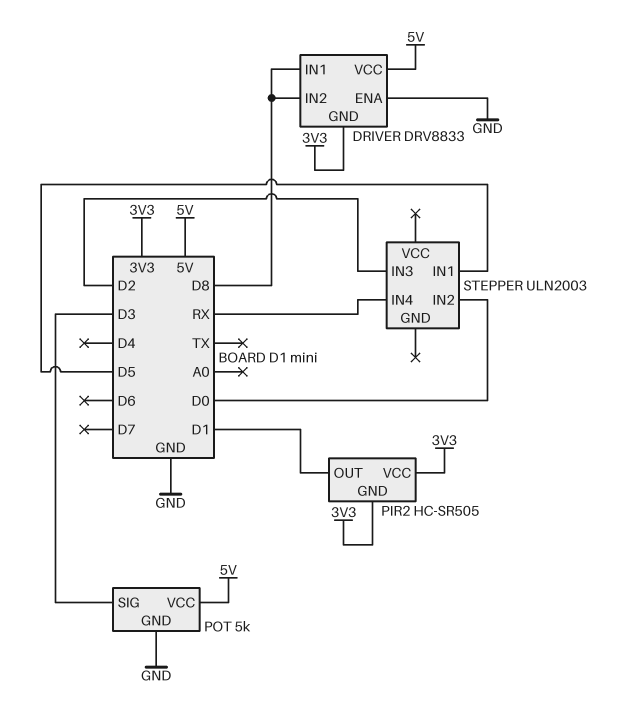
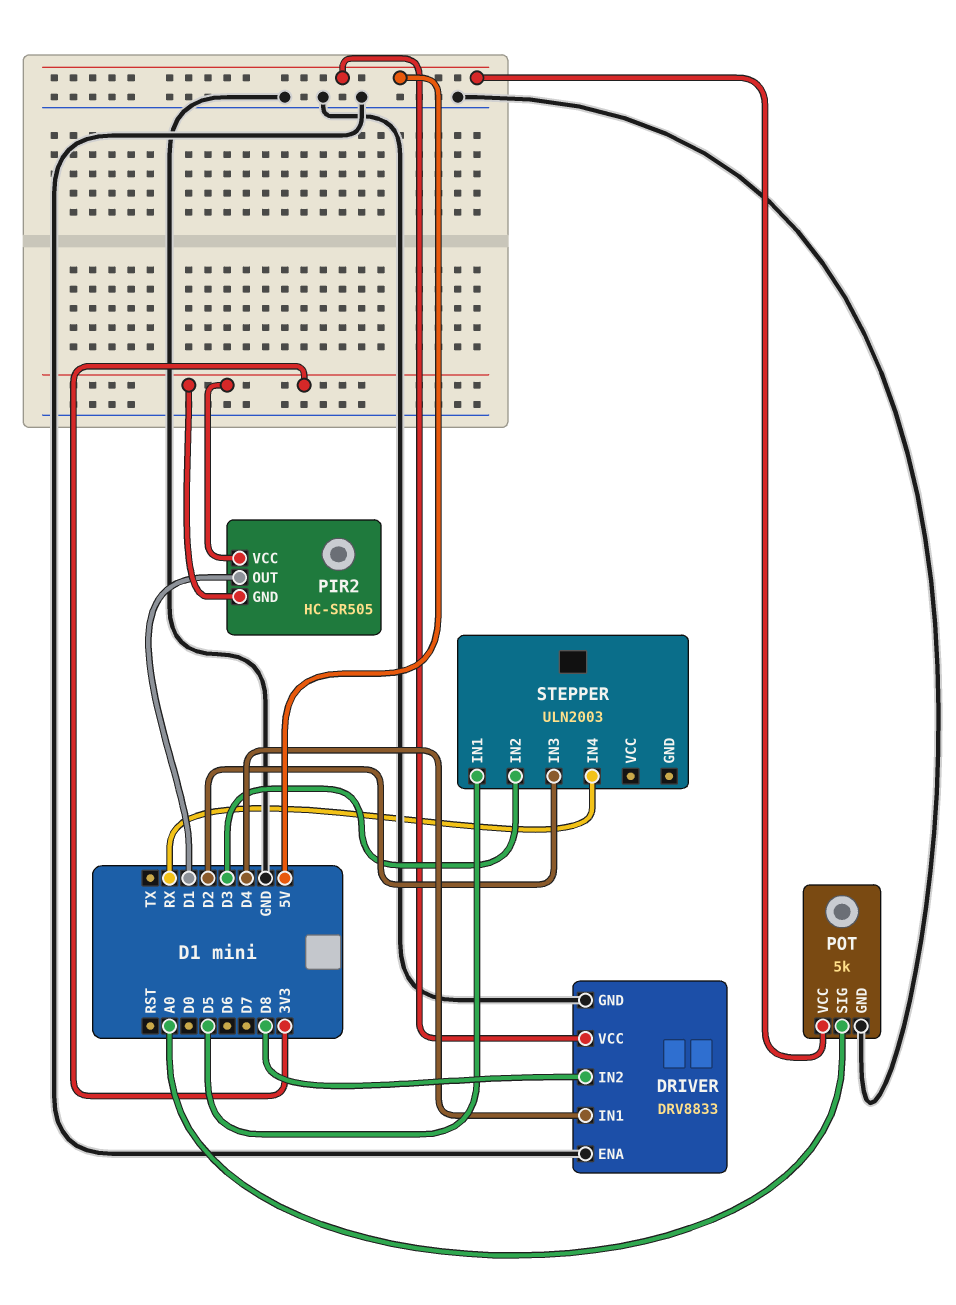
DRIVER pin GND: 3V3 -> GND
DRIVER pin IN1: D8 -> D4
POT pin SIG: D3 -> A0
STEPPER pin IN2: D0 -> D3

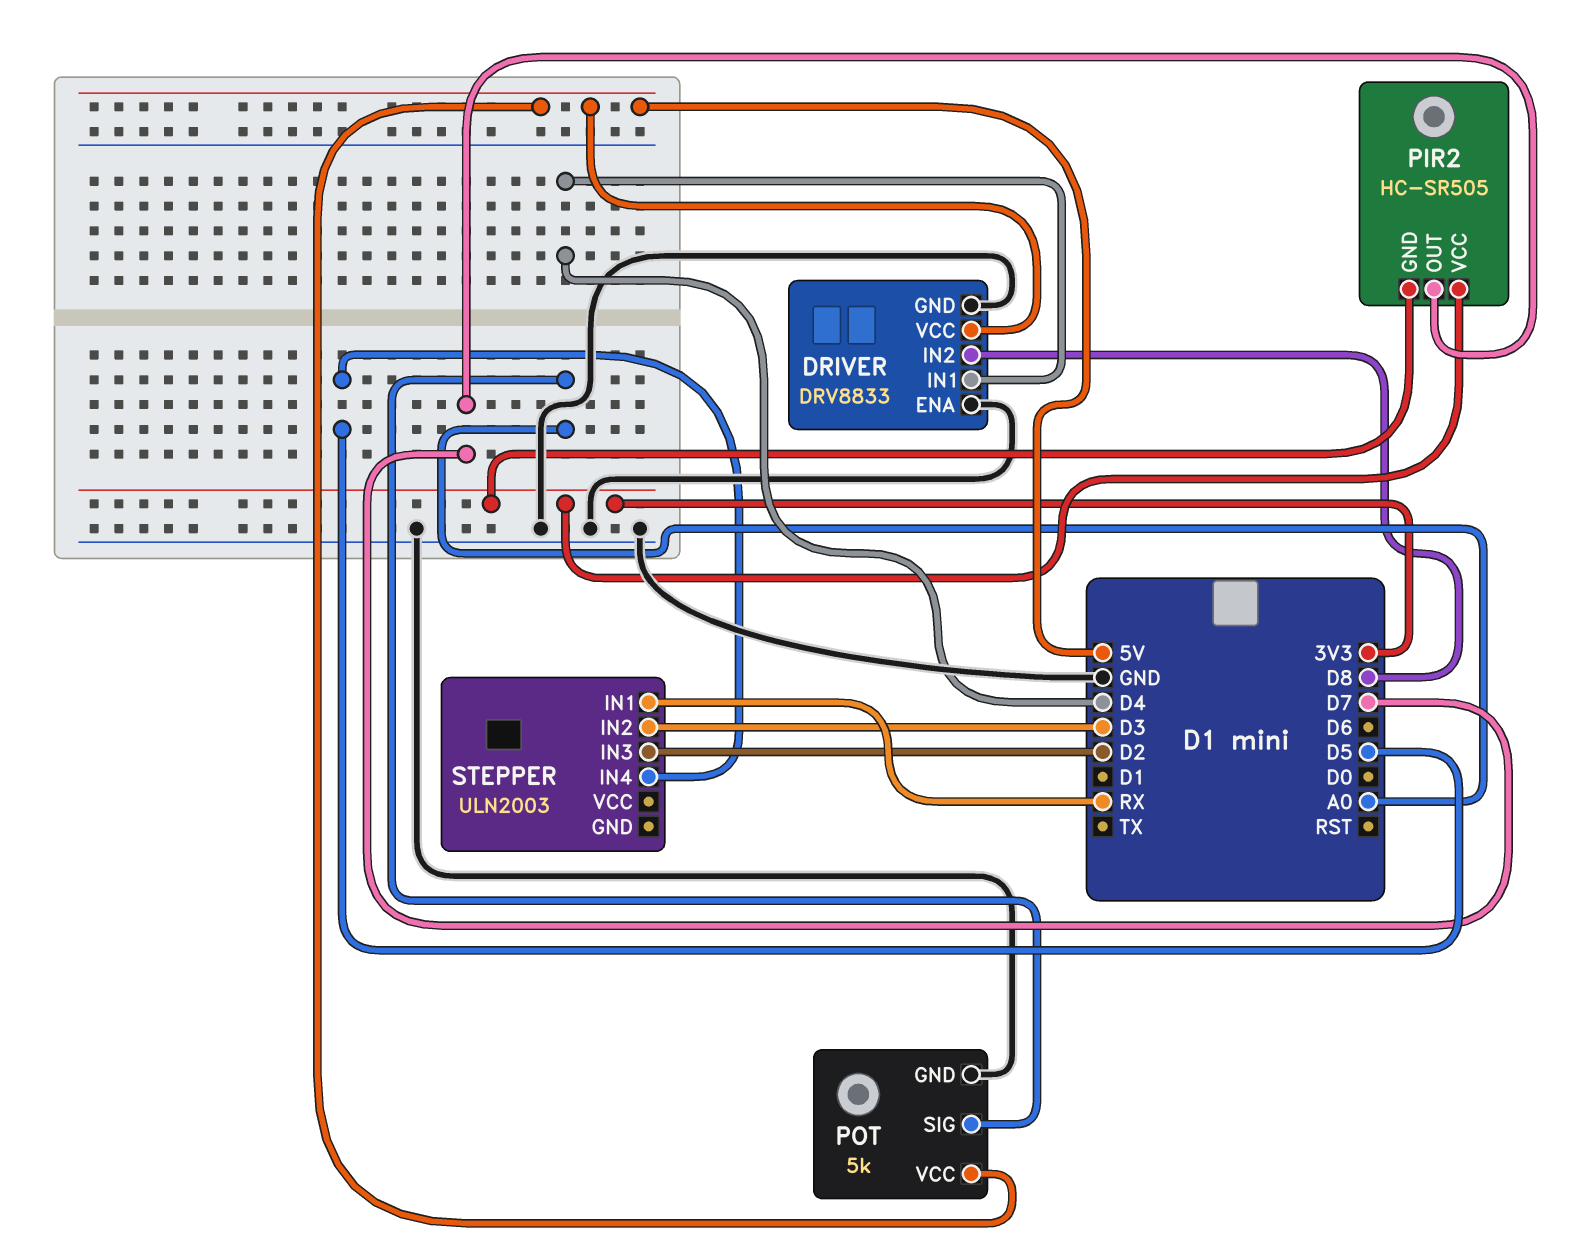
PIR2 pin OUT: D1 -> D7
STEPPER pin IN1: D5 -> RX
STEPPER pin IN4: RX -> D5

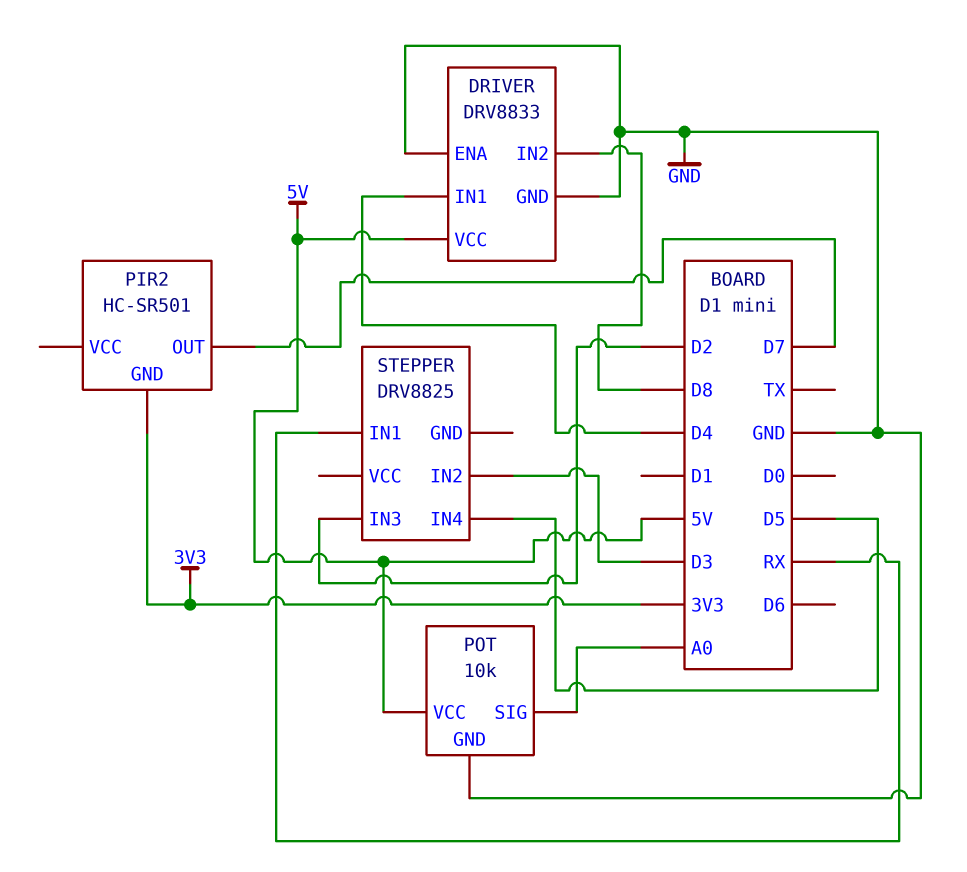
PIR2: HC-SR505 -> HC-SR501
PIR2 pin VCC: 3V3 -> none
POT: 5k -> 10k
STEPPER: ULN2003 -> DRV8825

